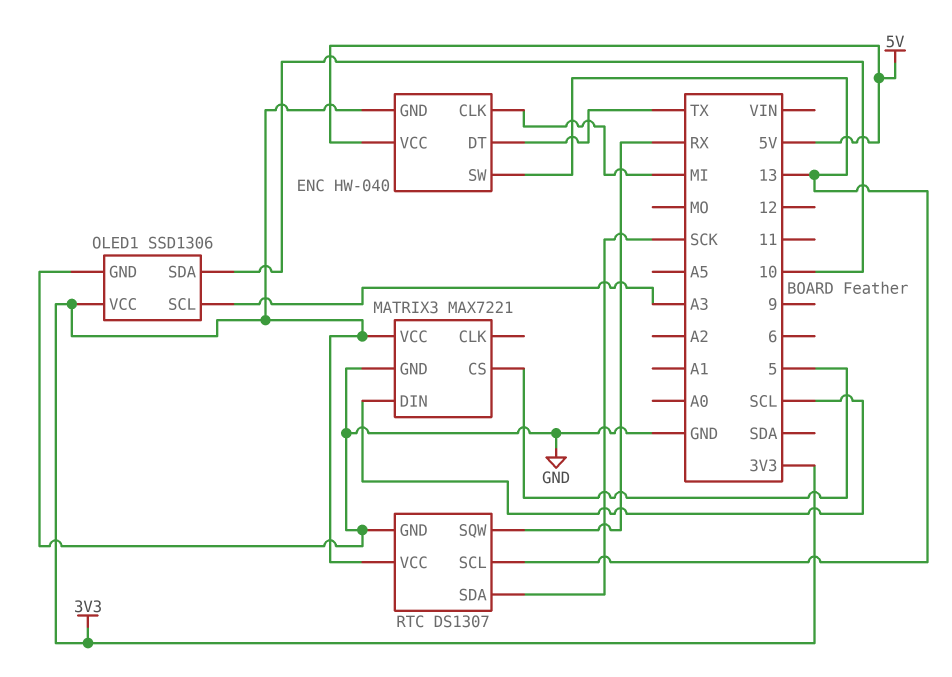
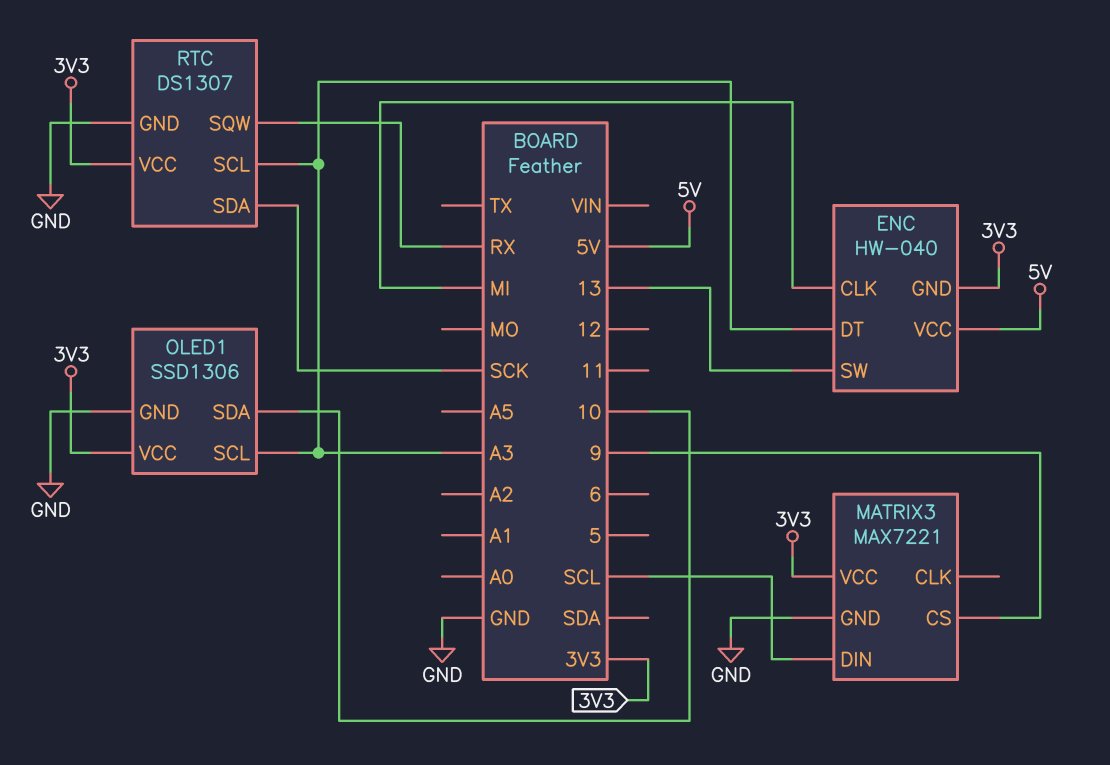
ENC pin DT: TX -> A3
MATRIX3 pin CS: 5 -> 9
RTC pin SCL: 13 -> A3

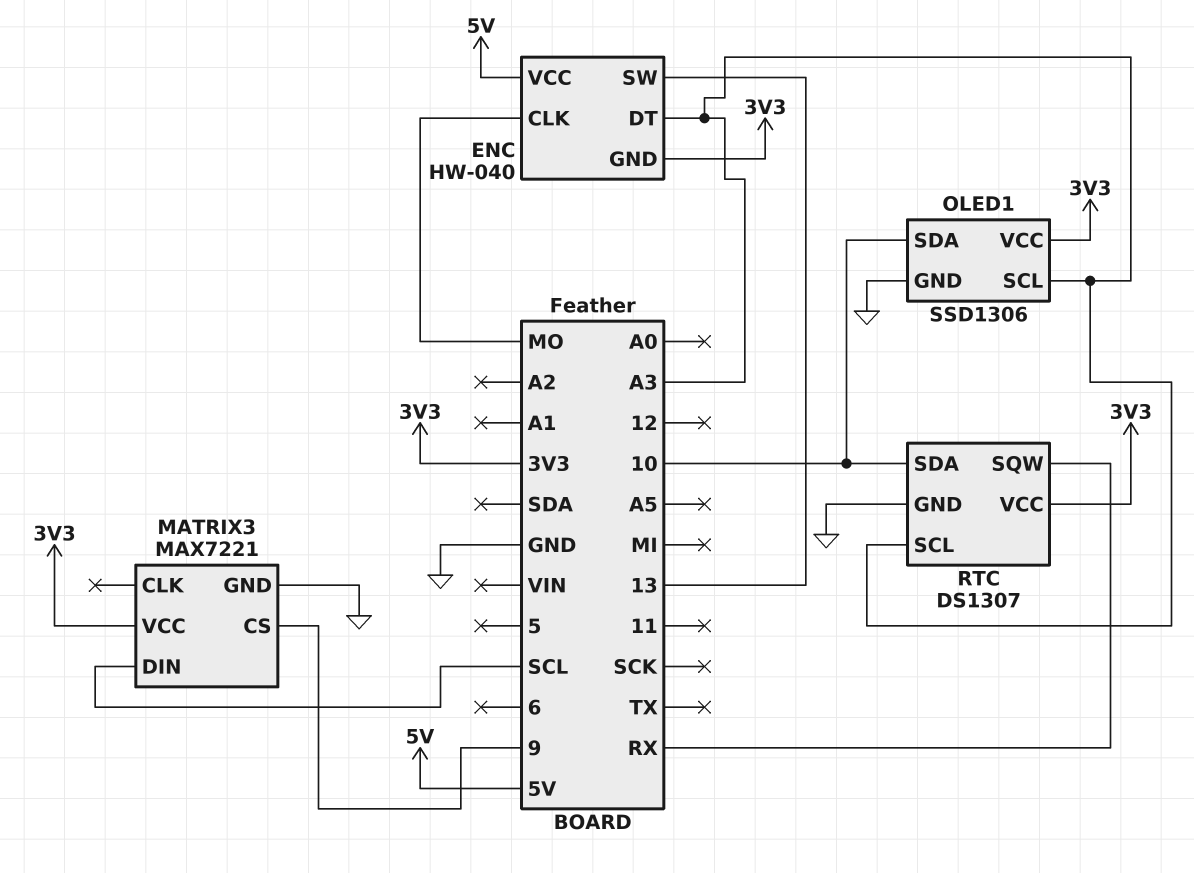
ENC pin CLK: MI -> MO
RTC pin SDA: SCK -> 10

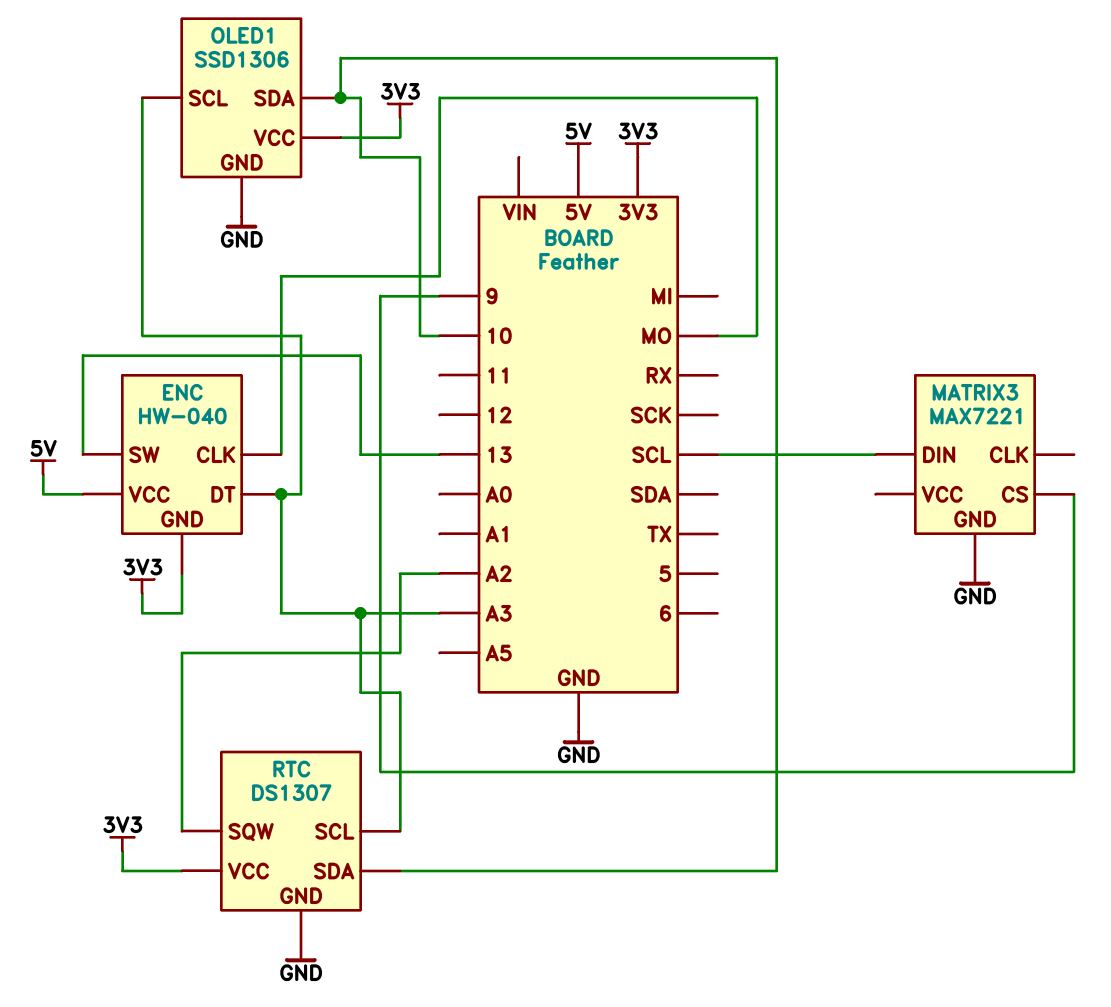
MATRIX3 pin VCC: 3V3 -> none
RTC pin SQW: RX -> A2

